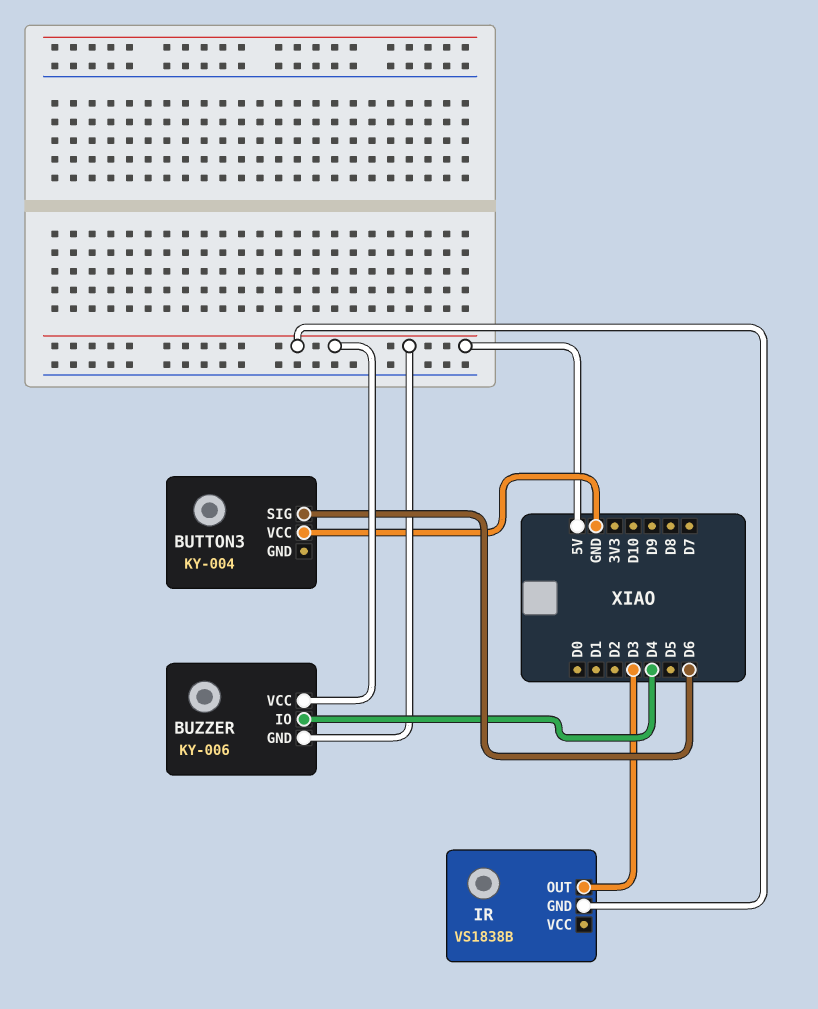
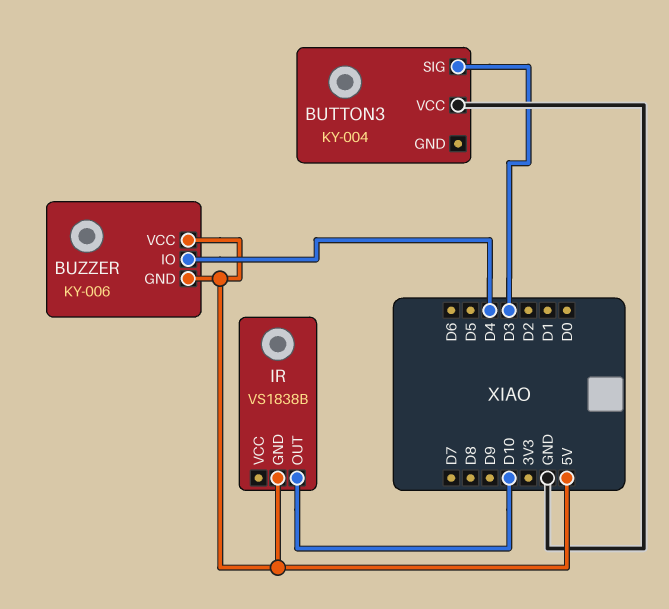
BUTTON3 pin SIG: D6 -> D3
IR pin OUT: D3 -> D10

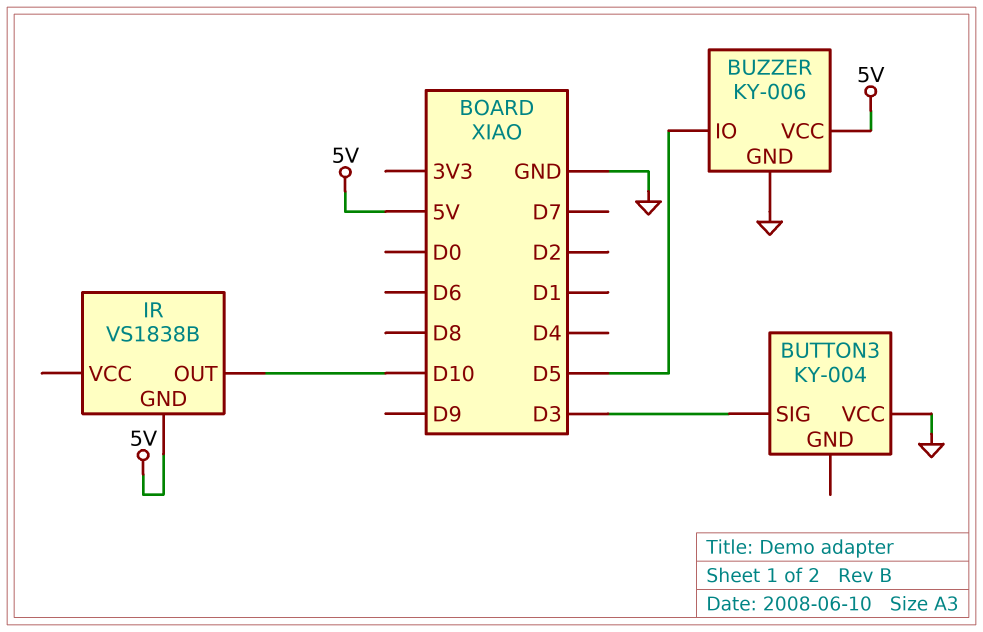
BUZZER pin GND: 5V -> GND
BUZZER pin IO: D4 -> D5

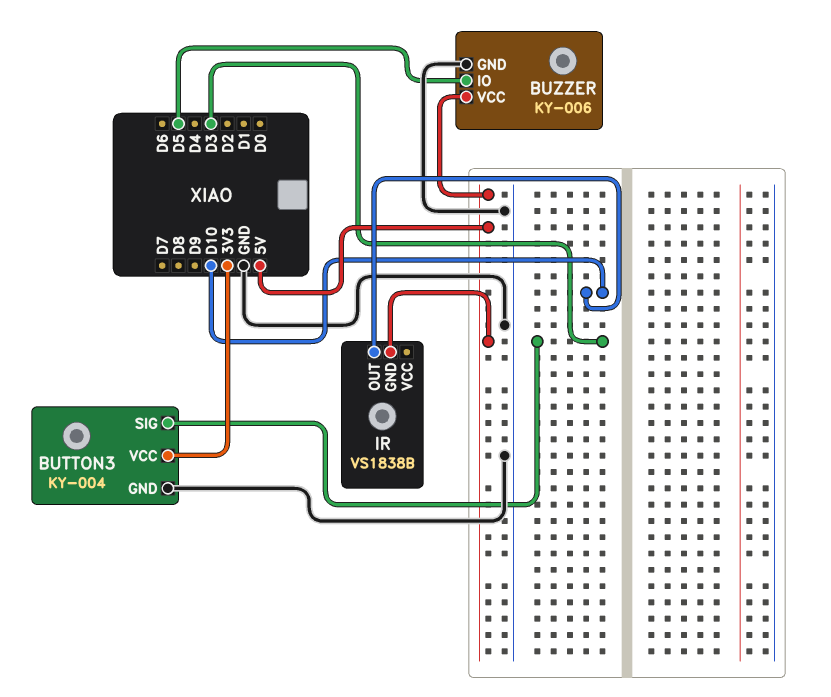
BUTTON3 pin GND: none -> GND
BUTTON3 pin VCC: GND -> 3V3

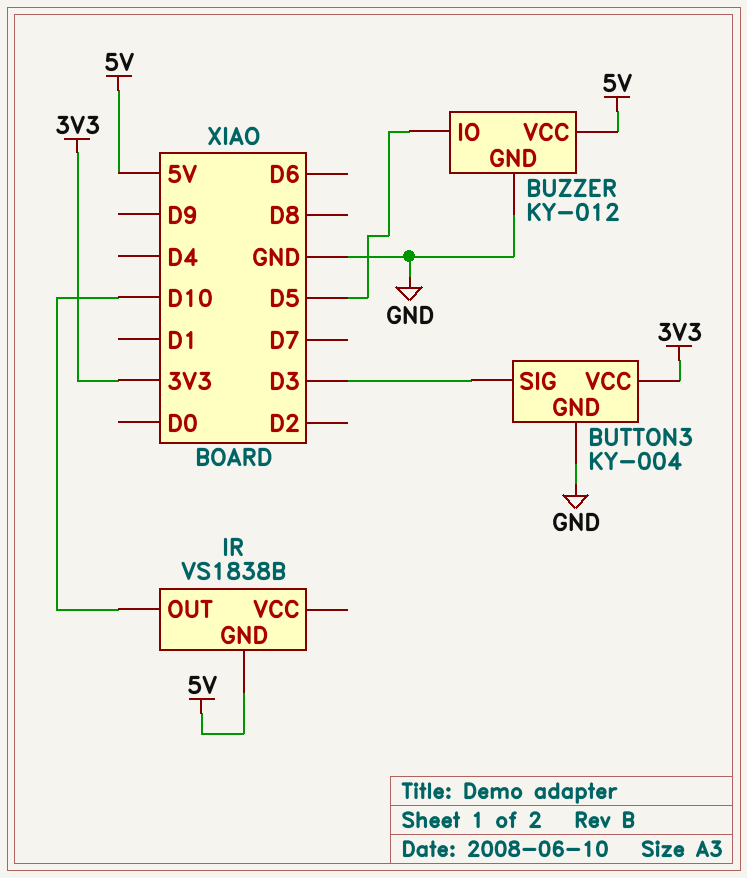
BUZZER: KY-006 -> KY-012

